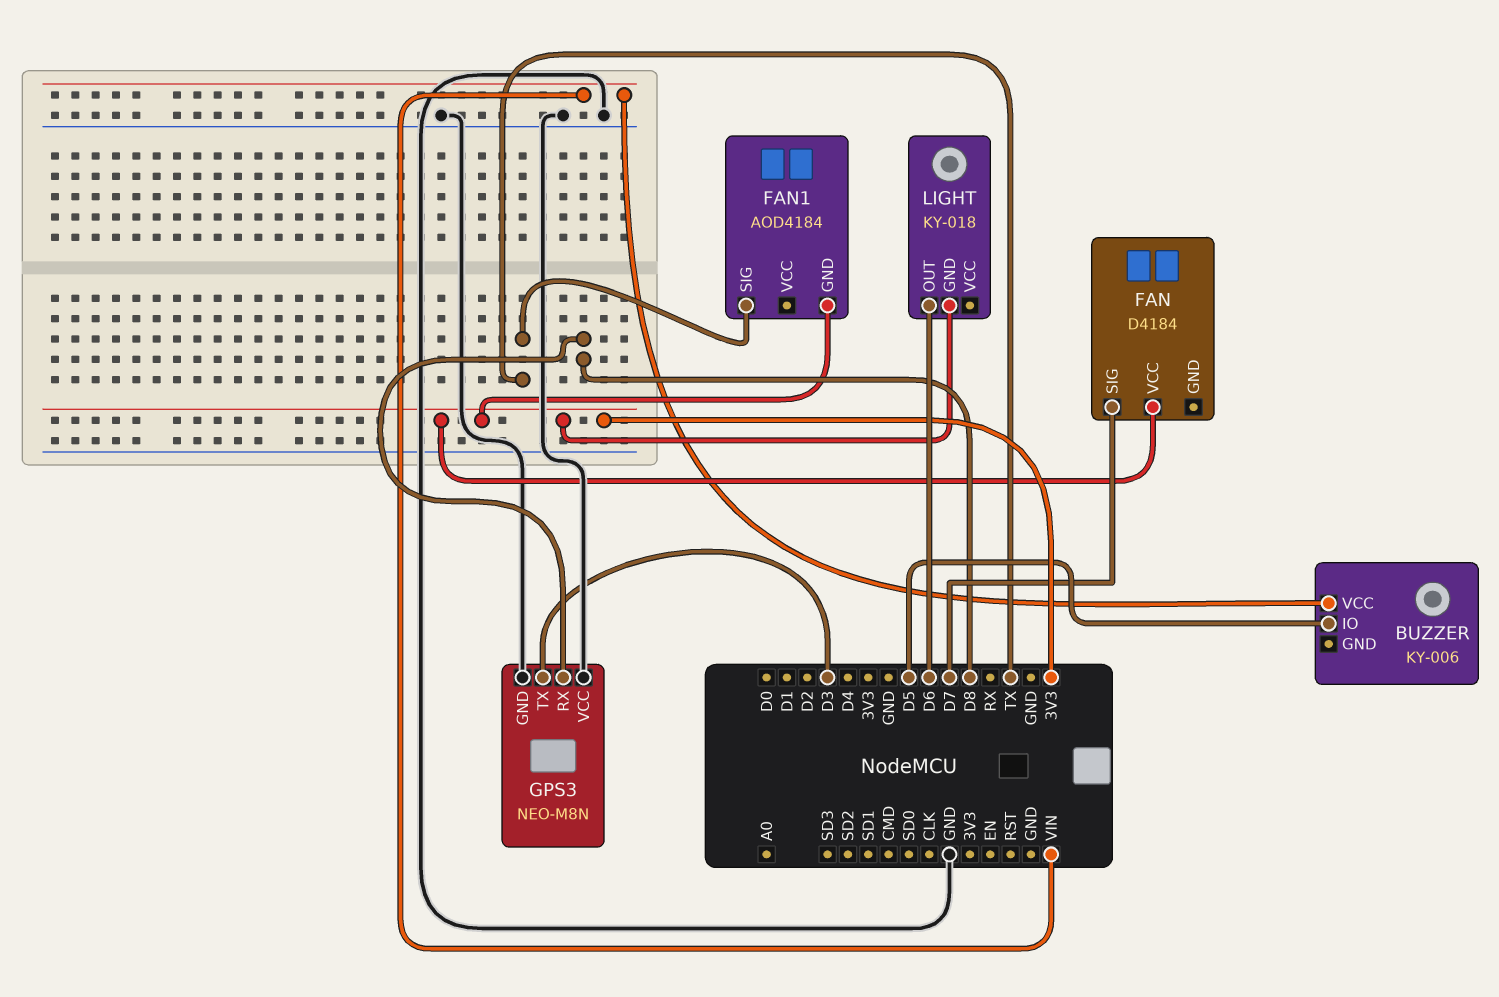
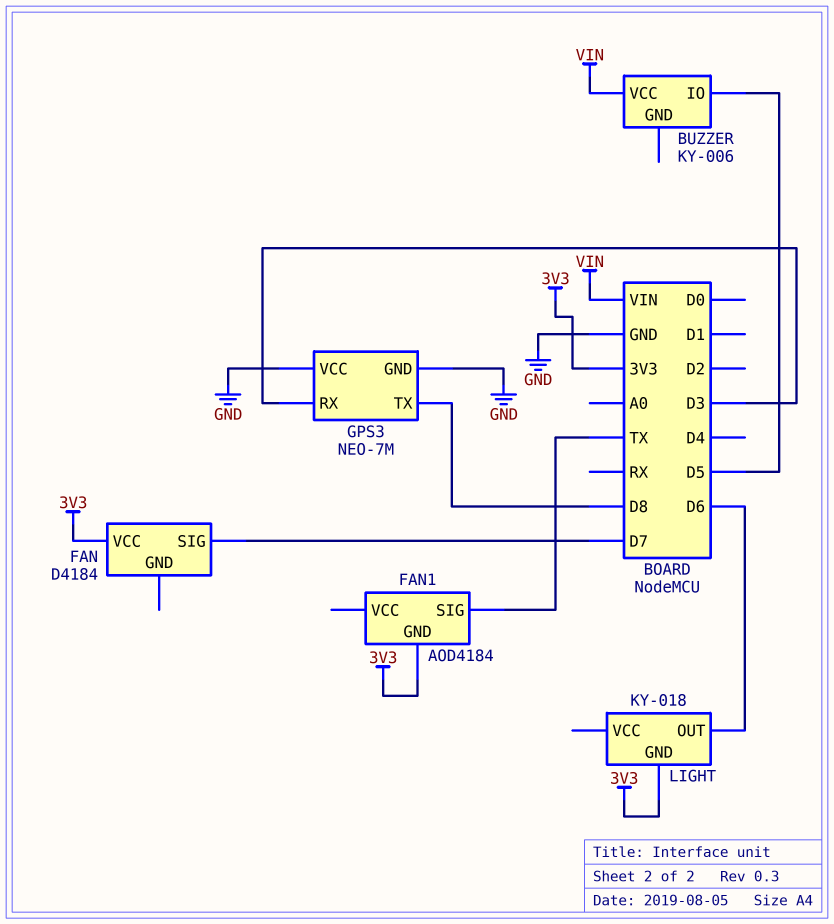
GPS3: NEO-M8N -> NEO-7M
GPS3 pin RX: D8 -> D3
GPS3 pin TX: D3 -> D8

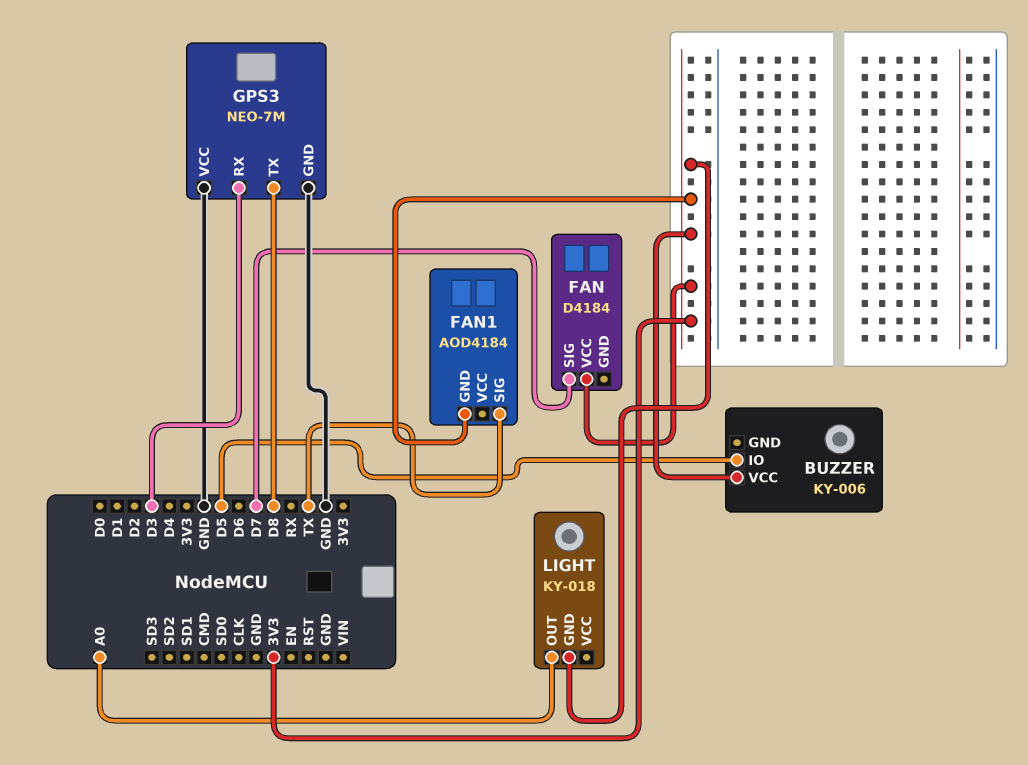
BUZZER pin VCC: VIN -> 3V3
LIGHT pin OUT: D6 -> A0

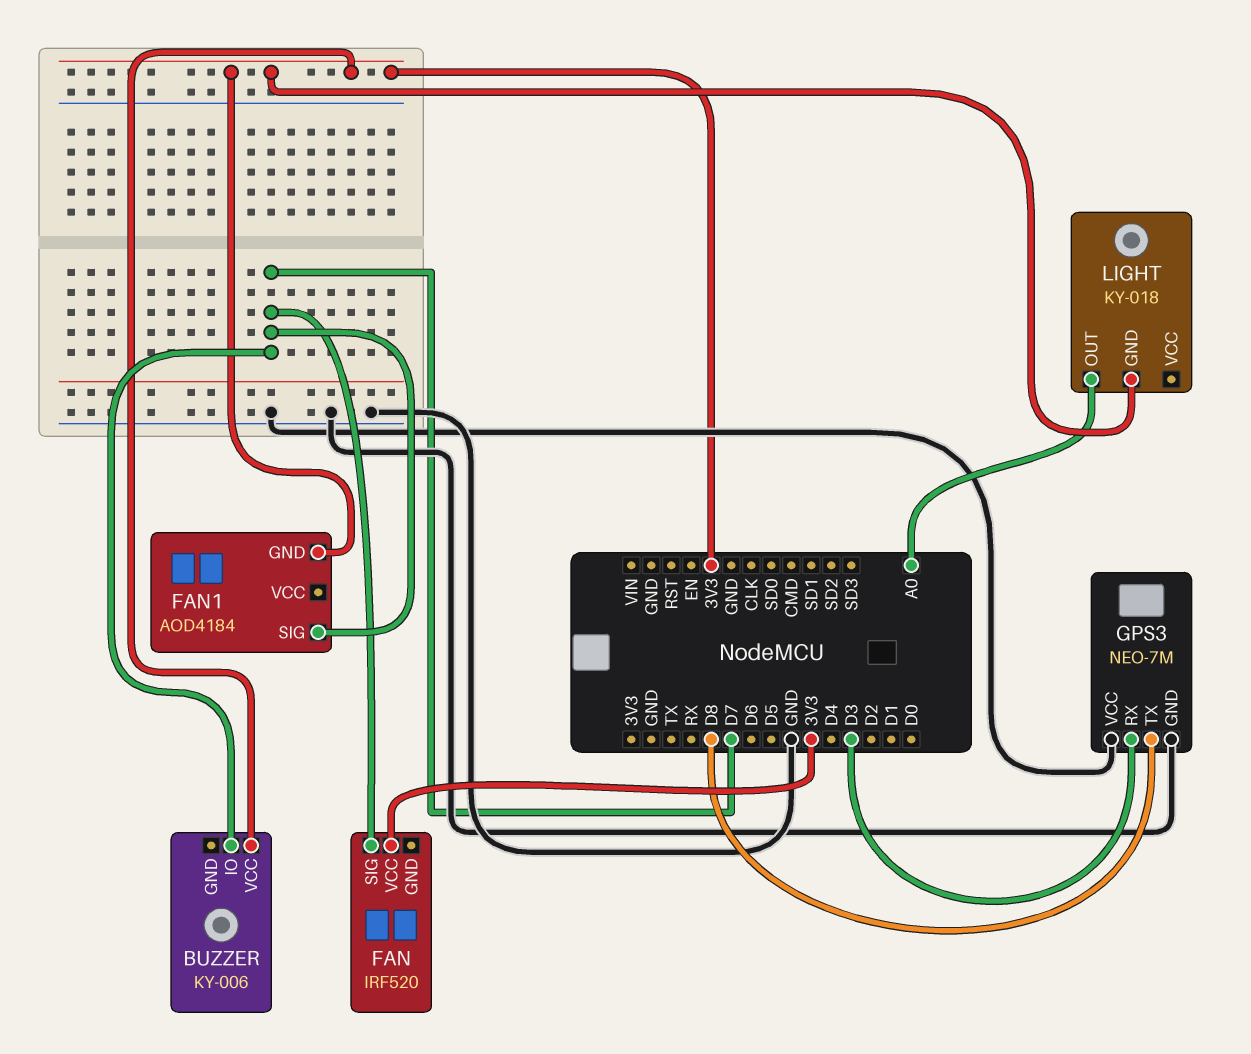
BUZZER pin IO: D5 -> D7
FAN: D4184 -> IRF520
FAN1 pin SIG: TX -> D7

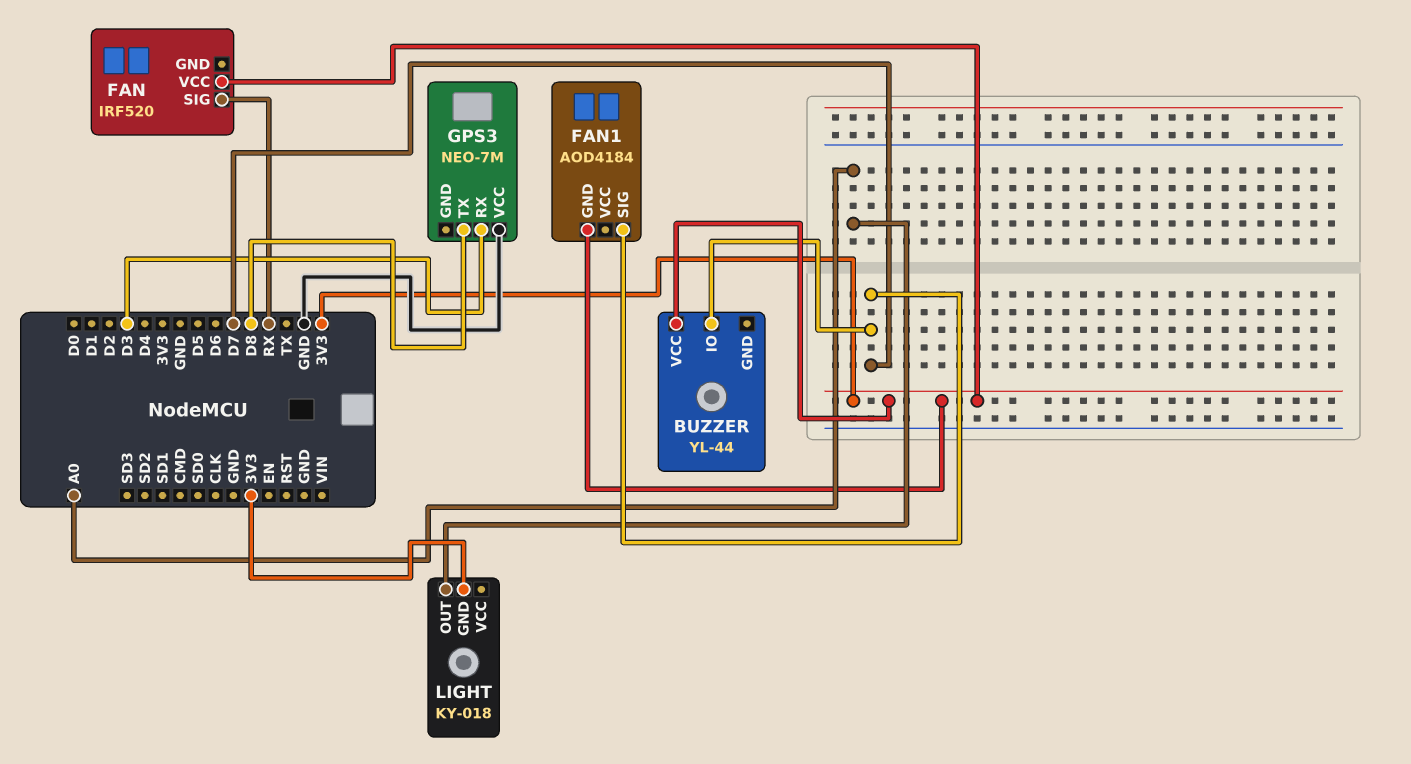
BUZZER: KY-006 -> YL-44
FAN pin SIG: D7 -> RX
GPS3 pin GND: GND -> none

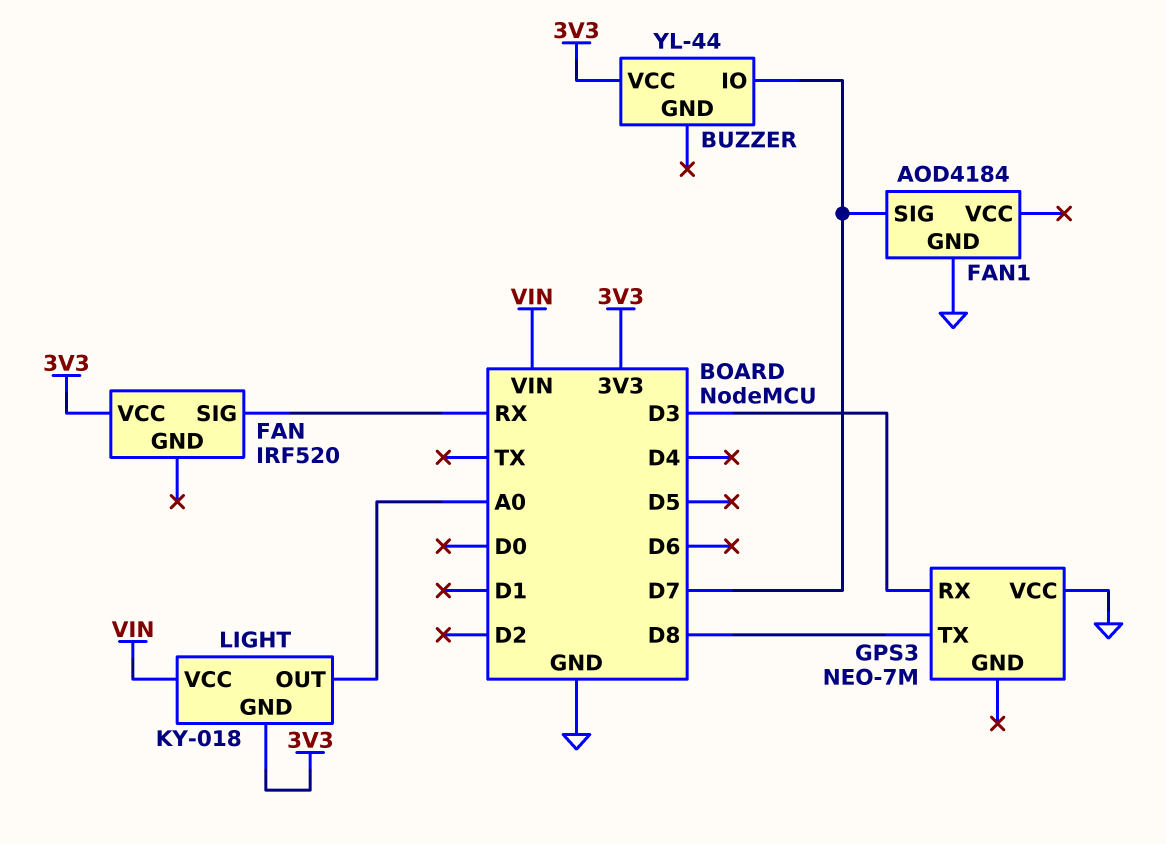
FAN1 pin GND: 3V3 -> GND
LIGHT pin VCC: none -> VIN

